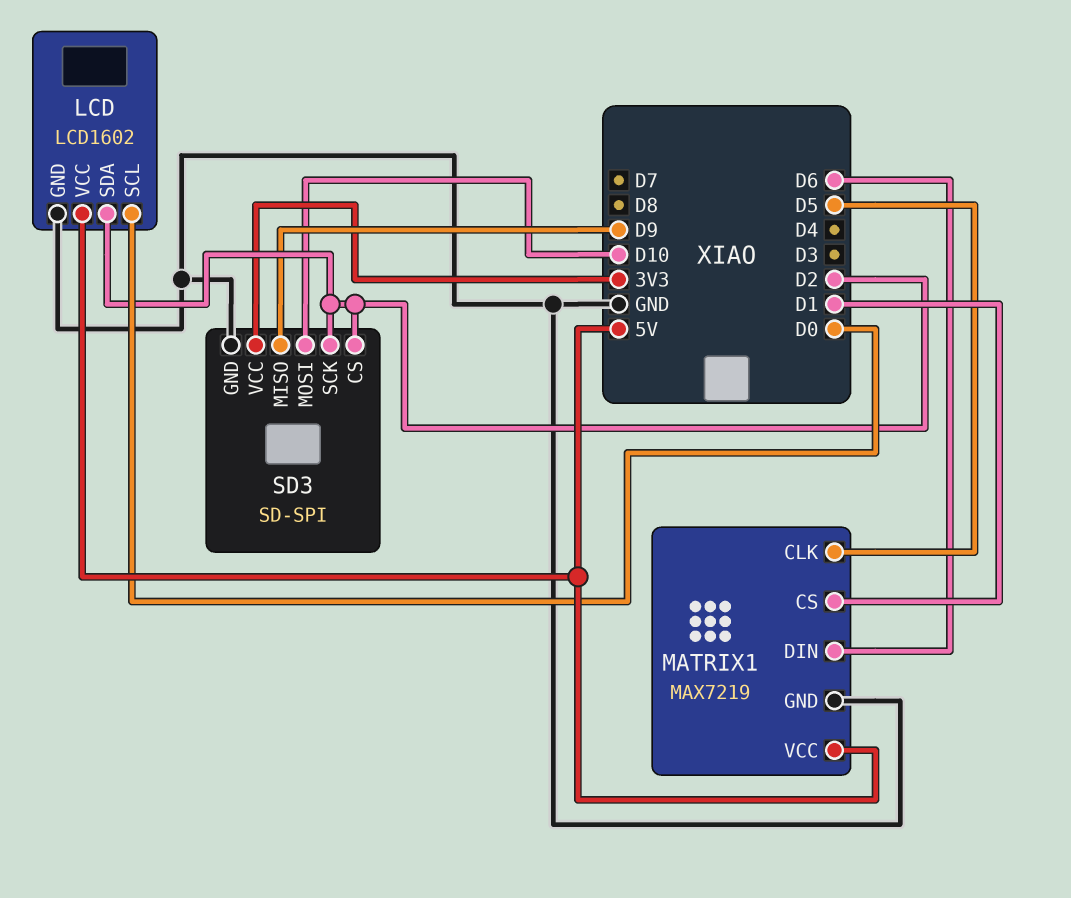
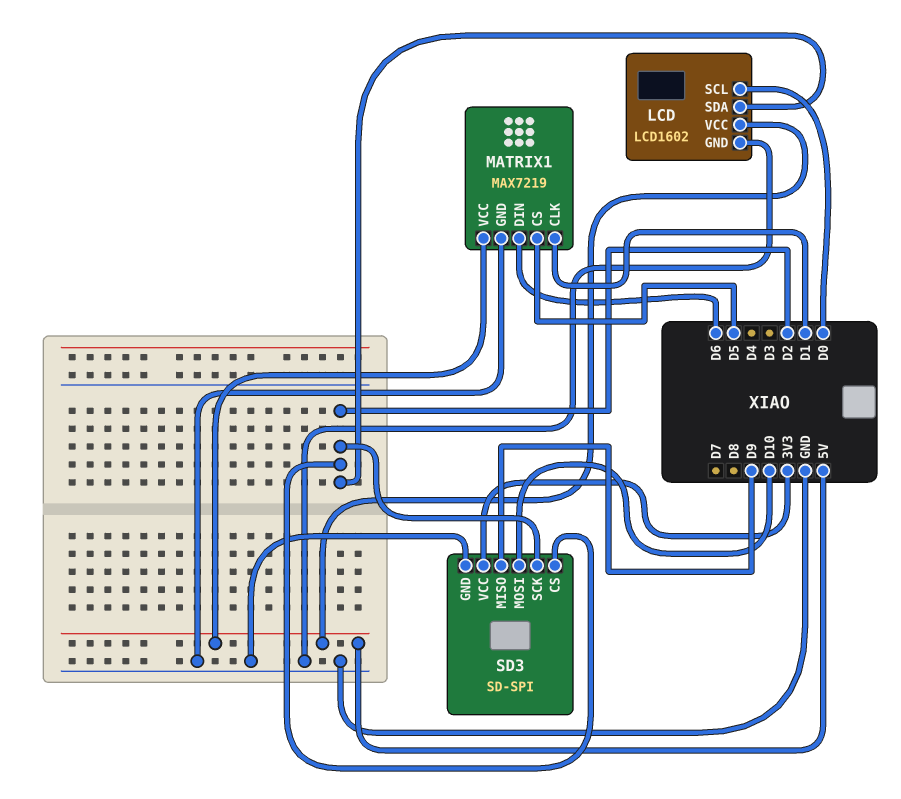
MATRIX1 pin CLK: D5 -> D1
MATRIX1 pin CS: D1 -> D5

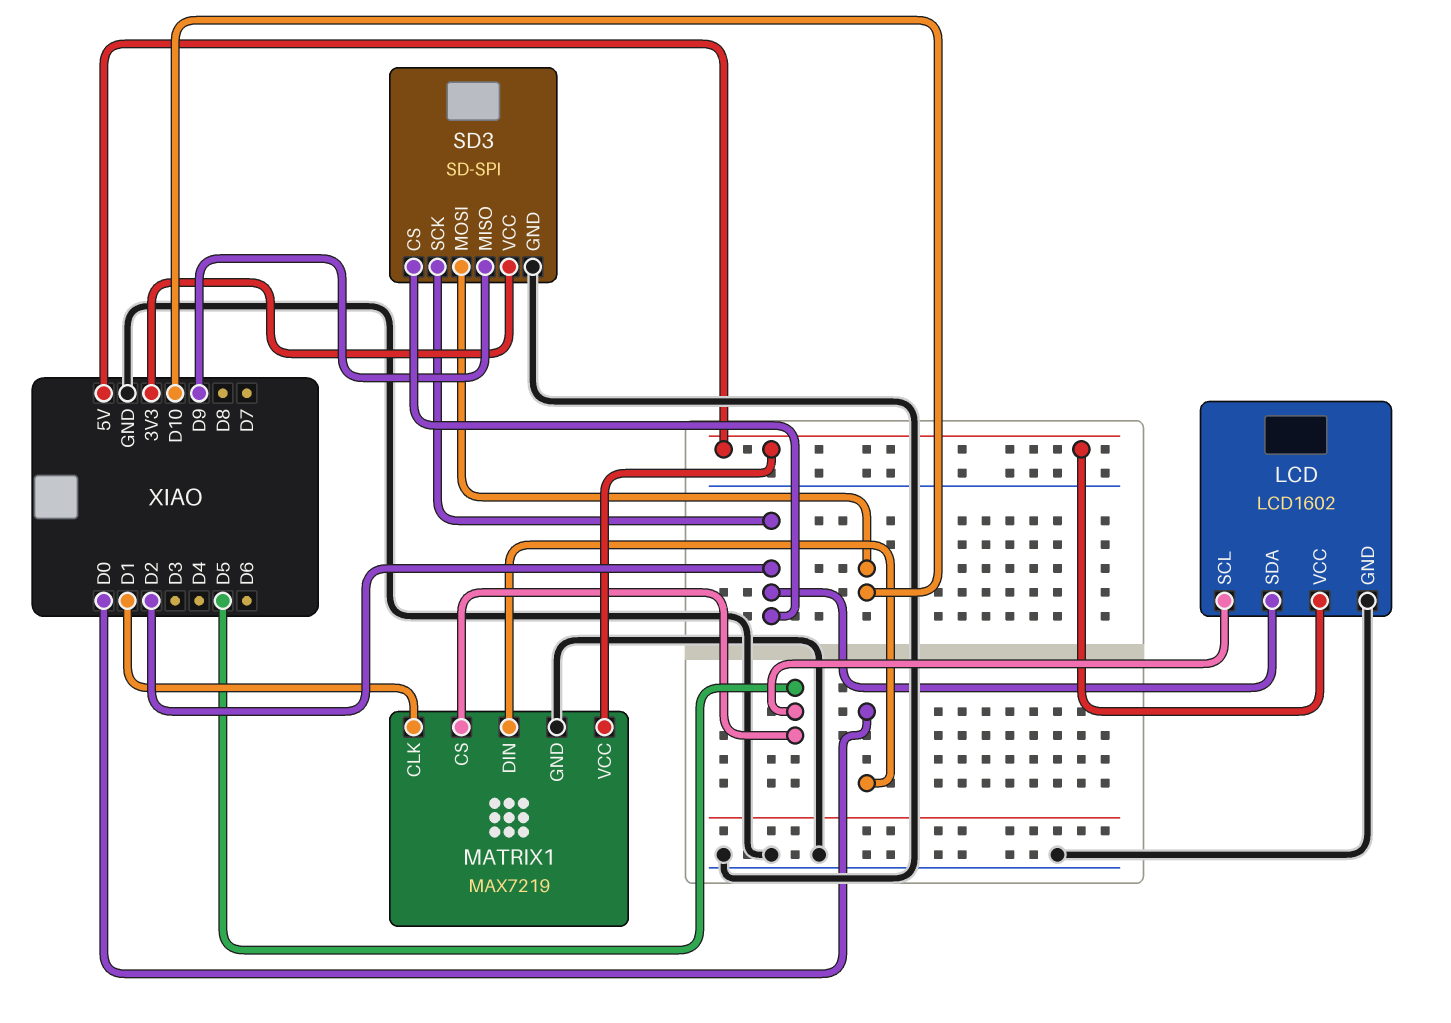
LCD pin SCL: D0 -> D5
MATRIX1 pin DIN: D6 -> D0

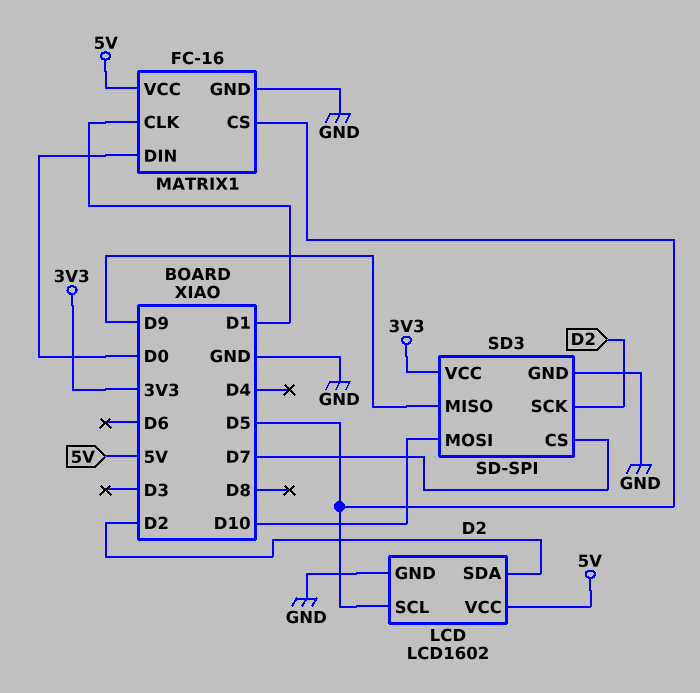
MATRIX1: MAX7219 -> FC-16
SD3 pin CS: D2 -> D7

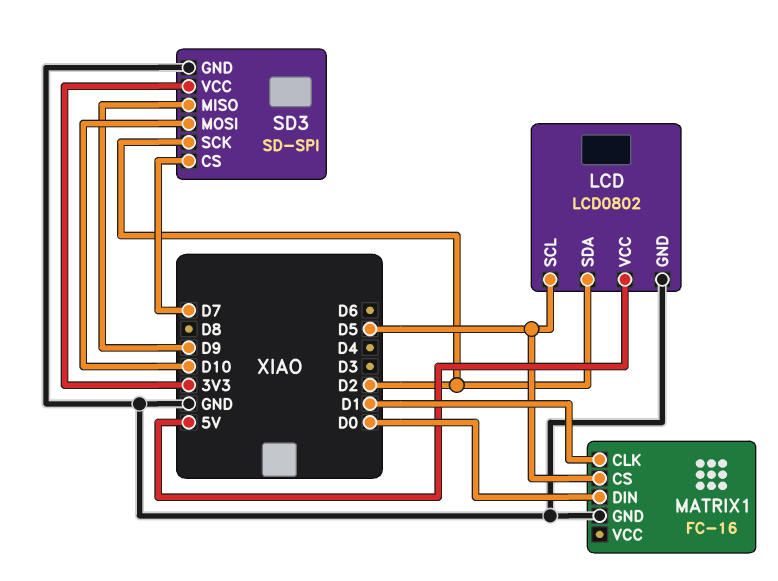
LCD: LCD1602 -> LCD0802
MATRIX1 pin VCC: 5V -> none

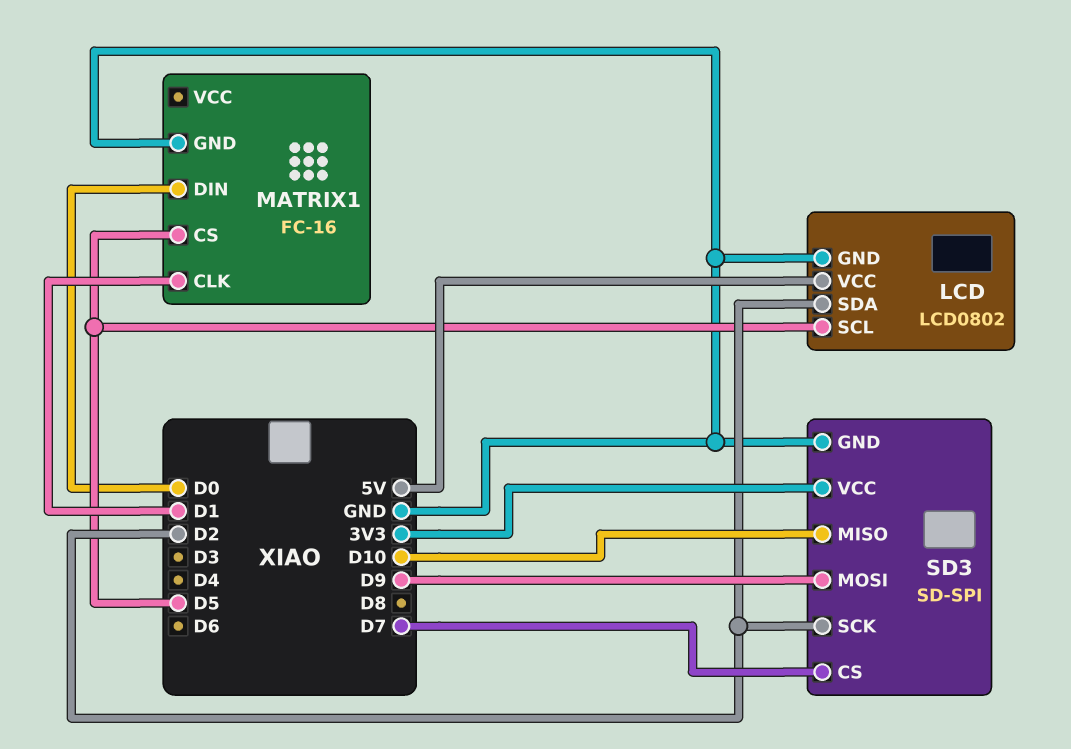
SD3 pin MISO: D9 -> D10
SD3 pin MOSI: D10 -> D9

